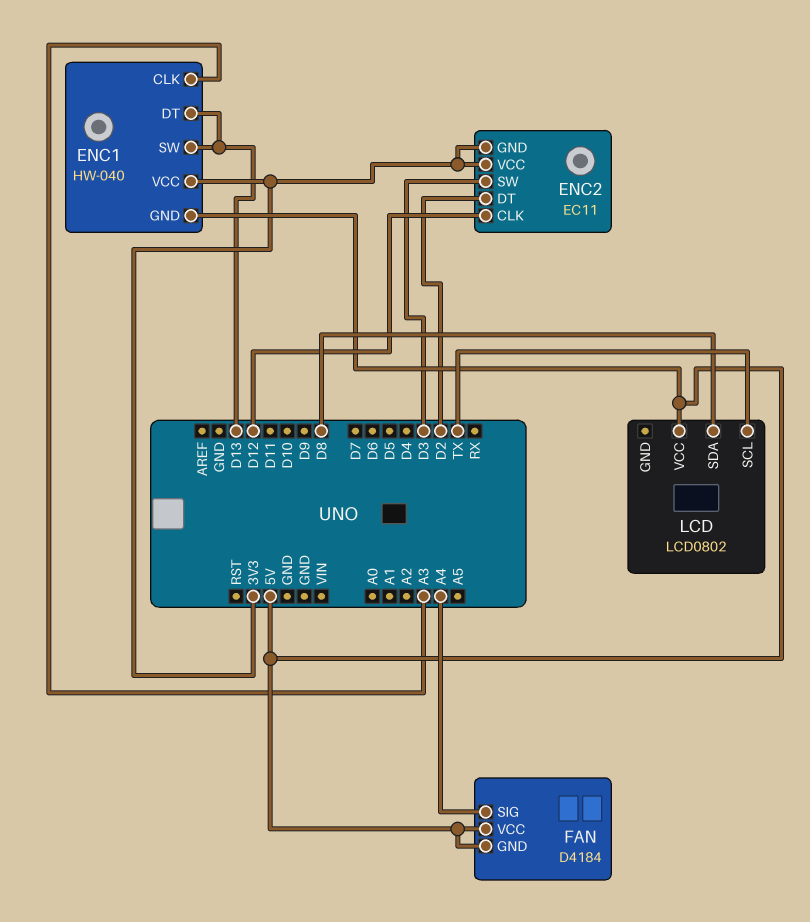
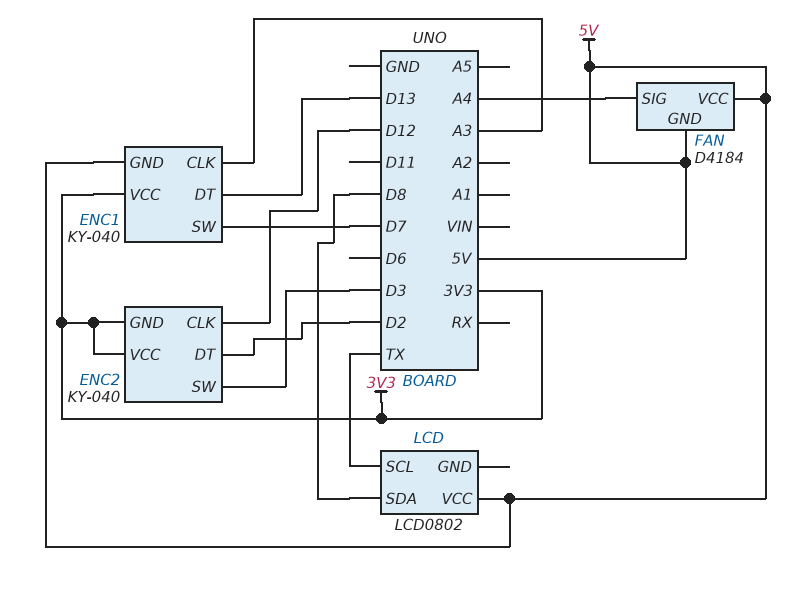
ENC1: HW-040 -> KY-040
ENC1 pin SW: D13 -> D7
ENC2: EC11 -> KY-040

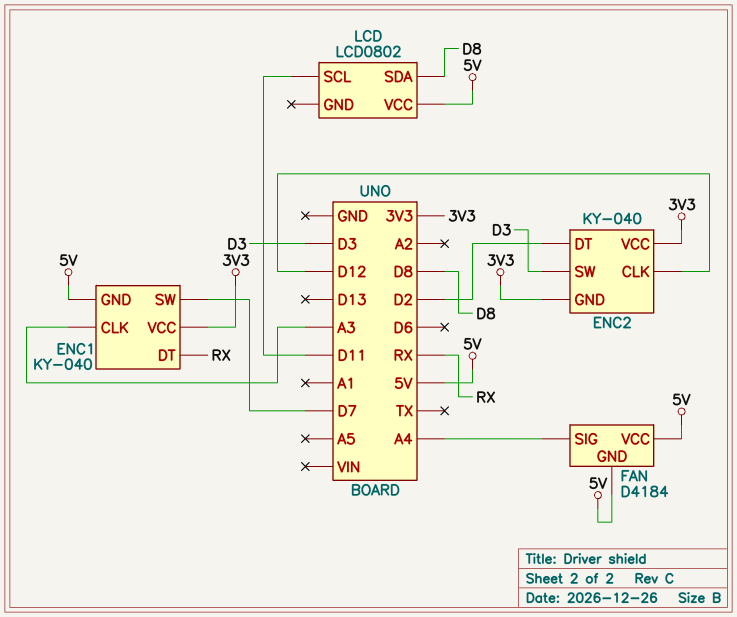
ENC1 pin DT: D13 -> RX
LCD pin SCL: TX -> D11

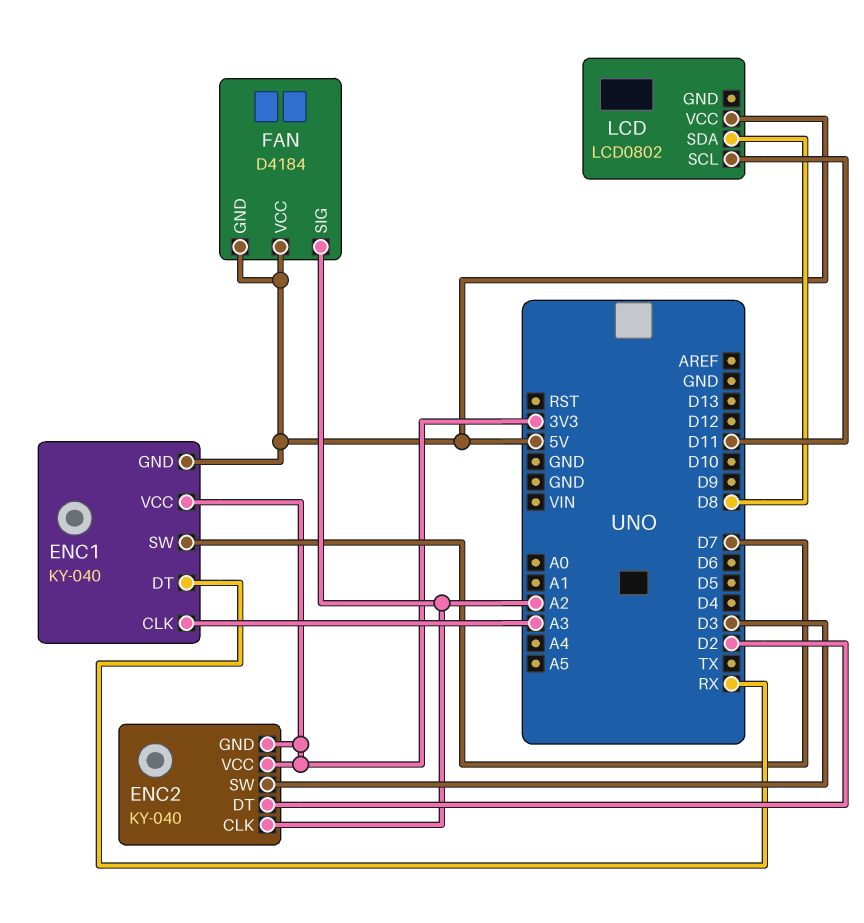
ENC2 pin CLK: D12 -> A2
FAN pin SIG: A4 -> A2

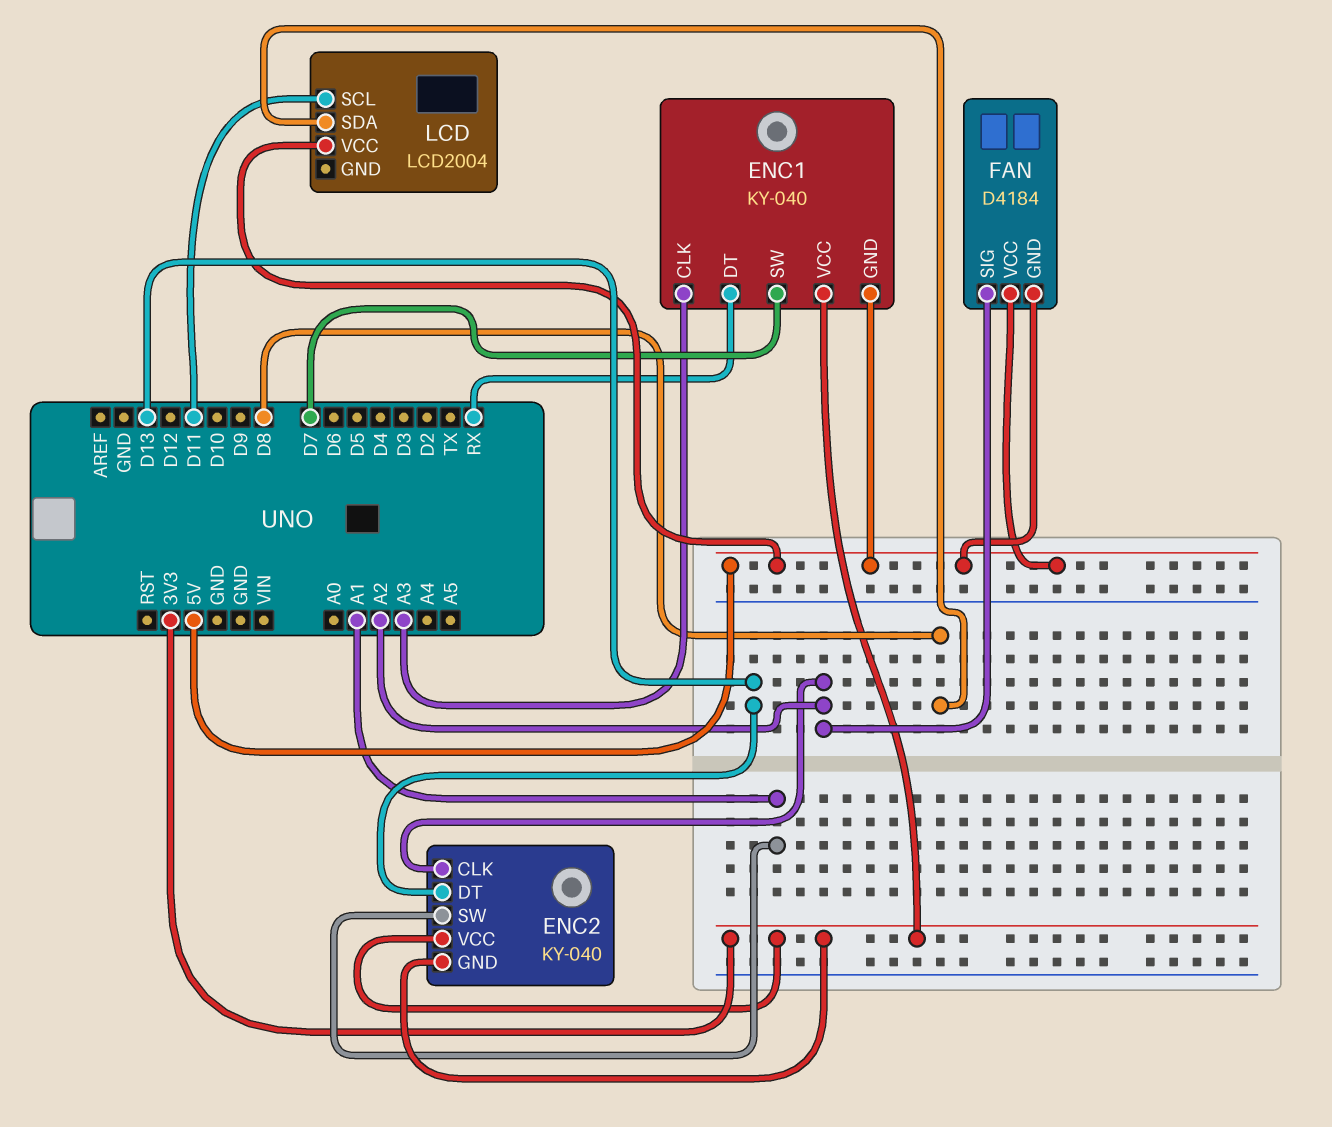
ENC2 pin DT: D2 -> D13
ENC2 pin SW: D3 -> A1
LCD: LCD0802 -> LCD2004

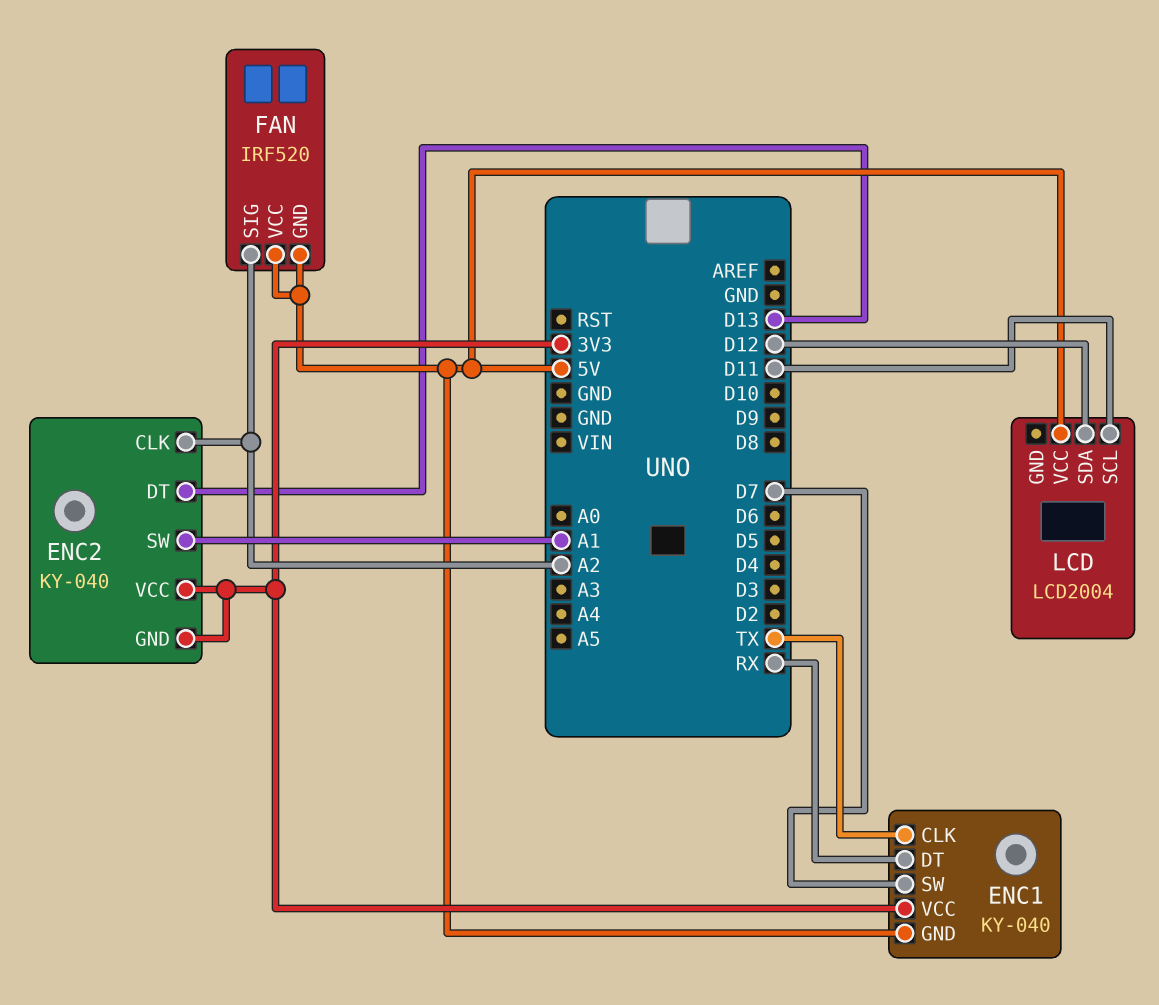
ENC1 pin CLK: A3 -> TX
FAN: D4184 -> IRF520
LCD pin SDA: D8 -> D12

